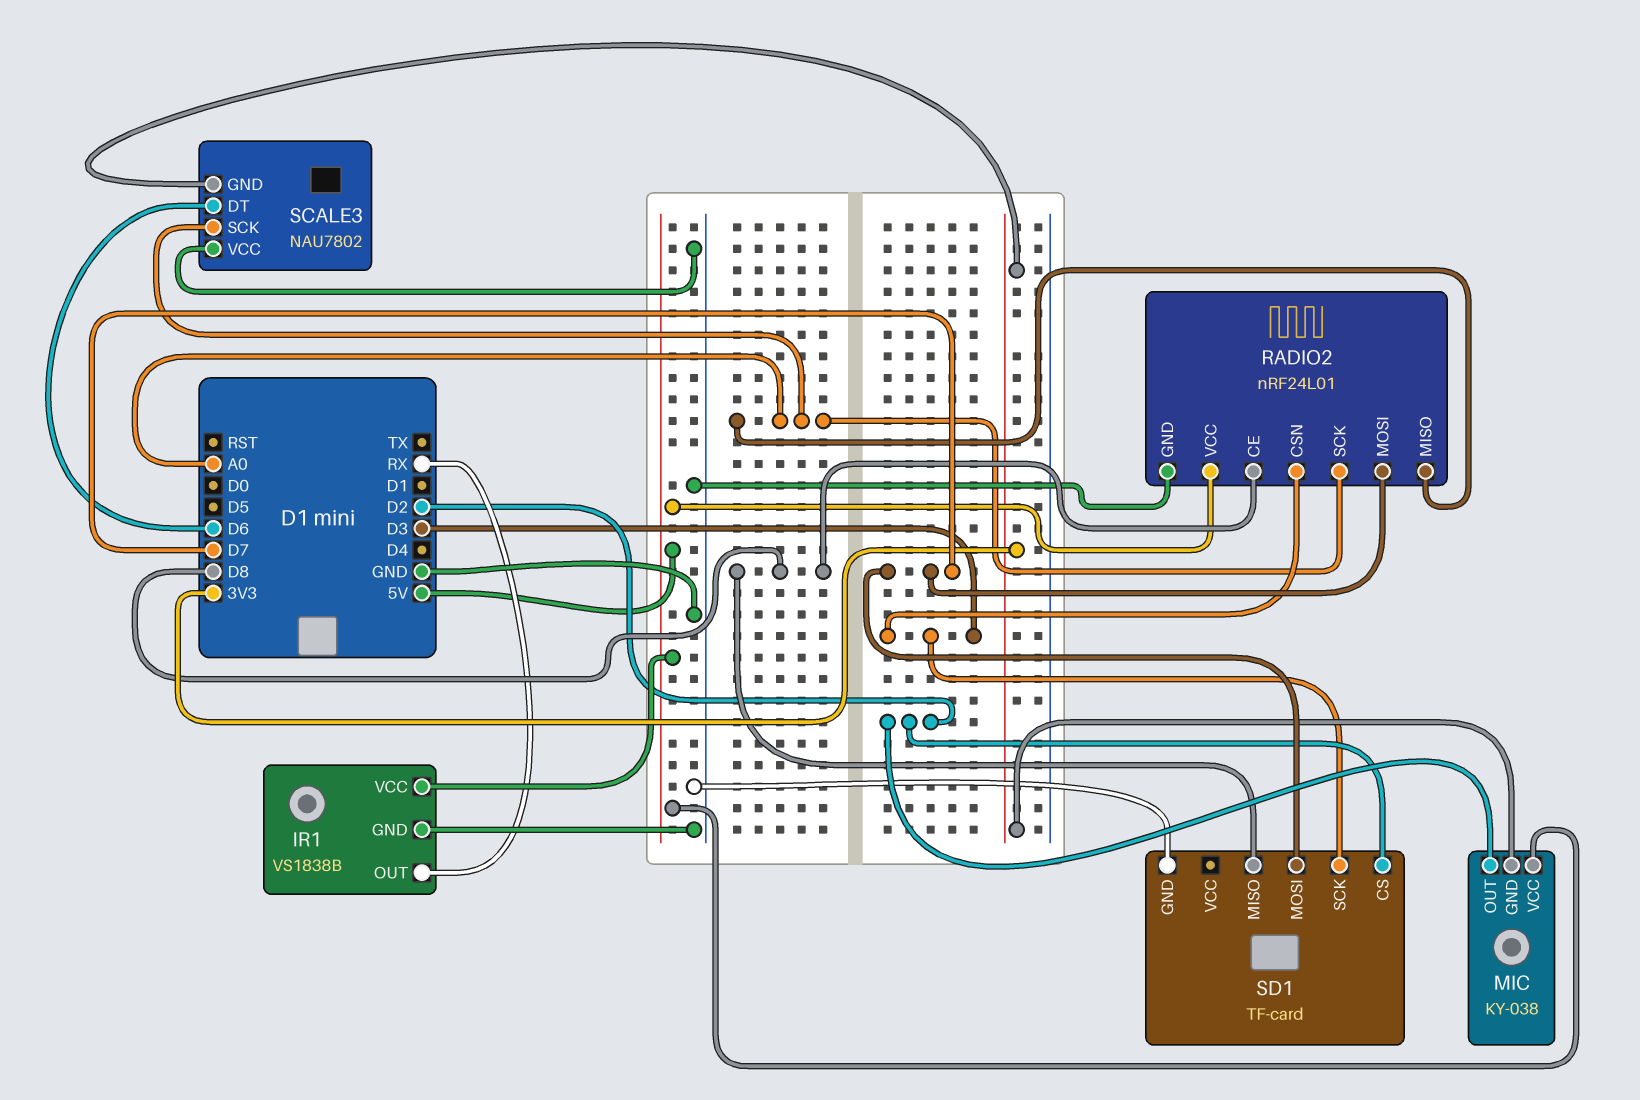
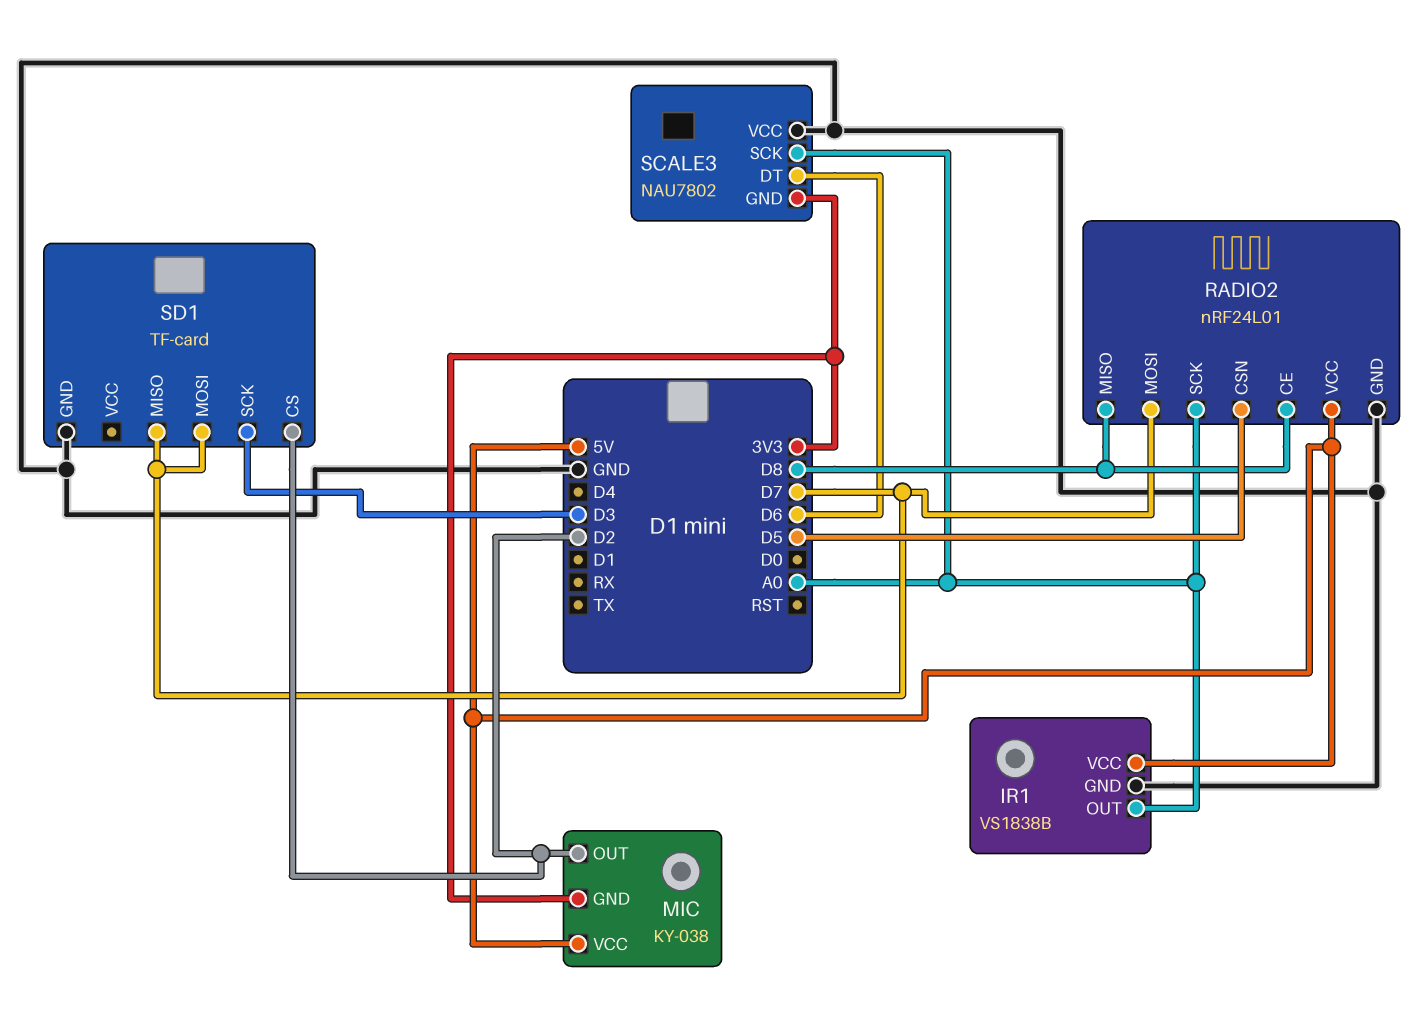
IR1 pin OUT: RX -> A0
RADIO2 pin CSN: D3 -> D5
RADIO2 pin MISO: A0 -> D8
SD1 pin MISO: D8 -> D7

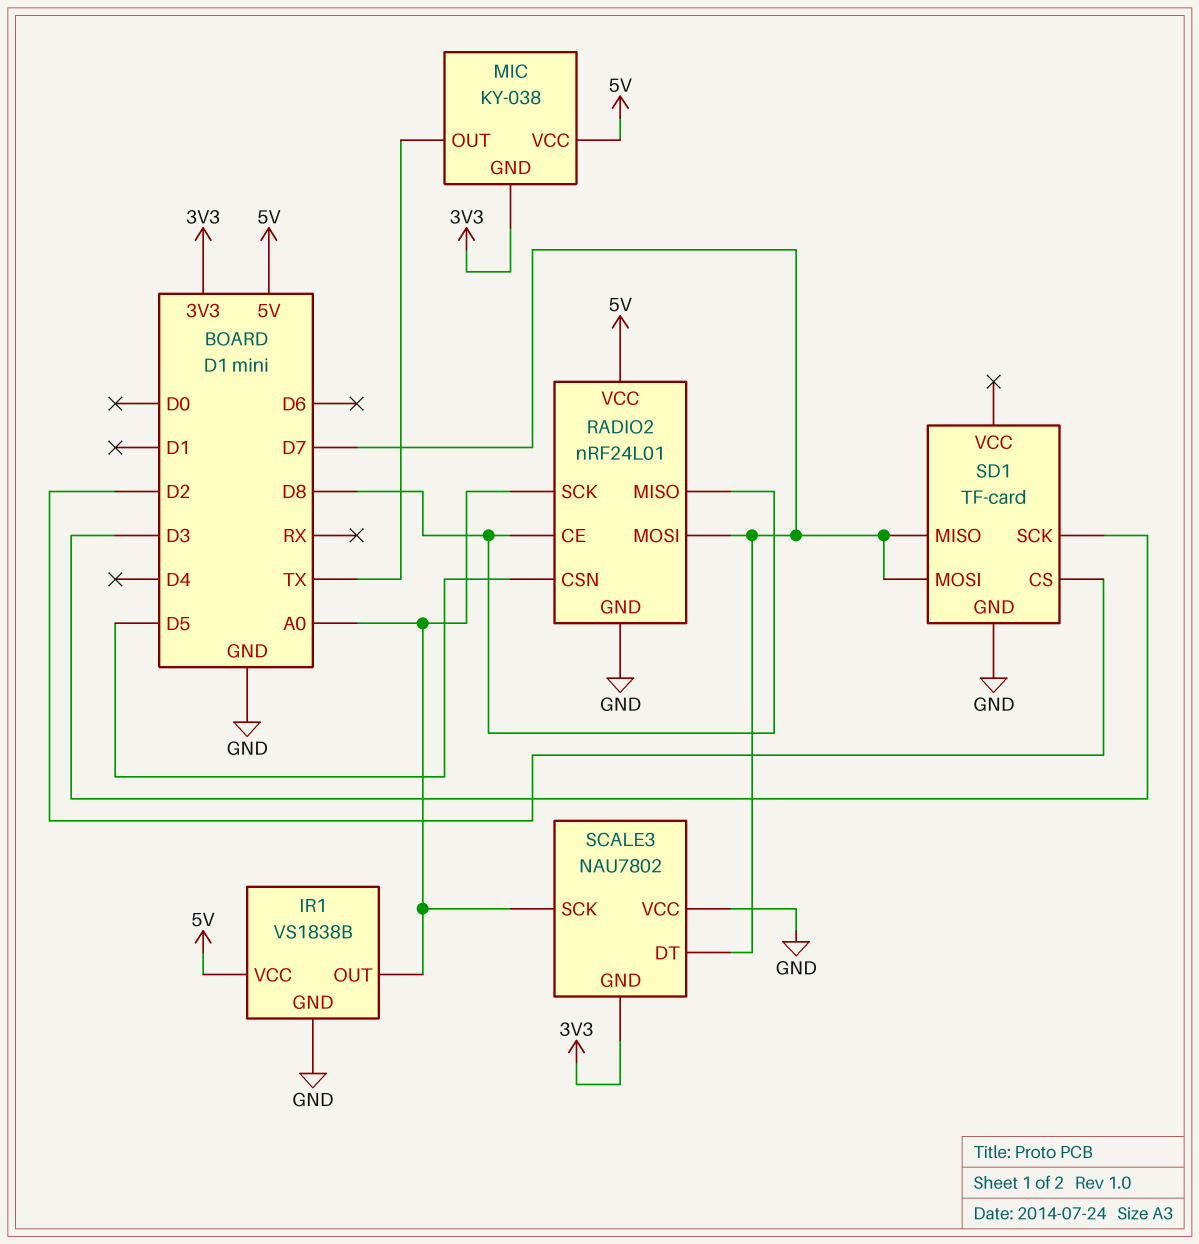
MIC pin OUT: D2 -> TX
SCALE3 pin DT: D6 -> D7

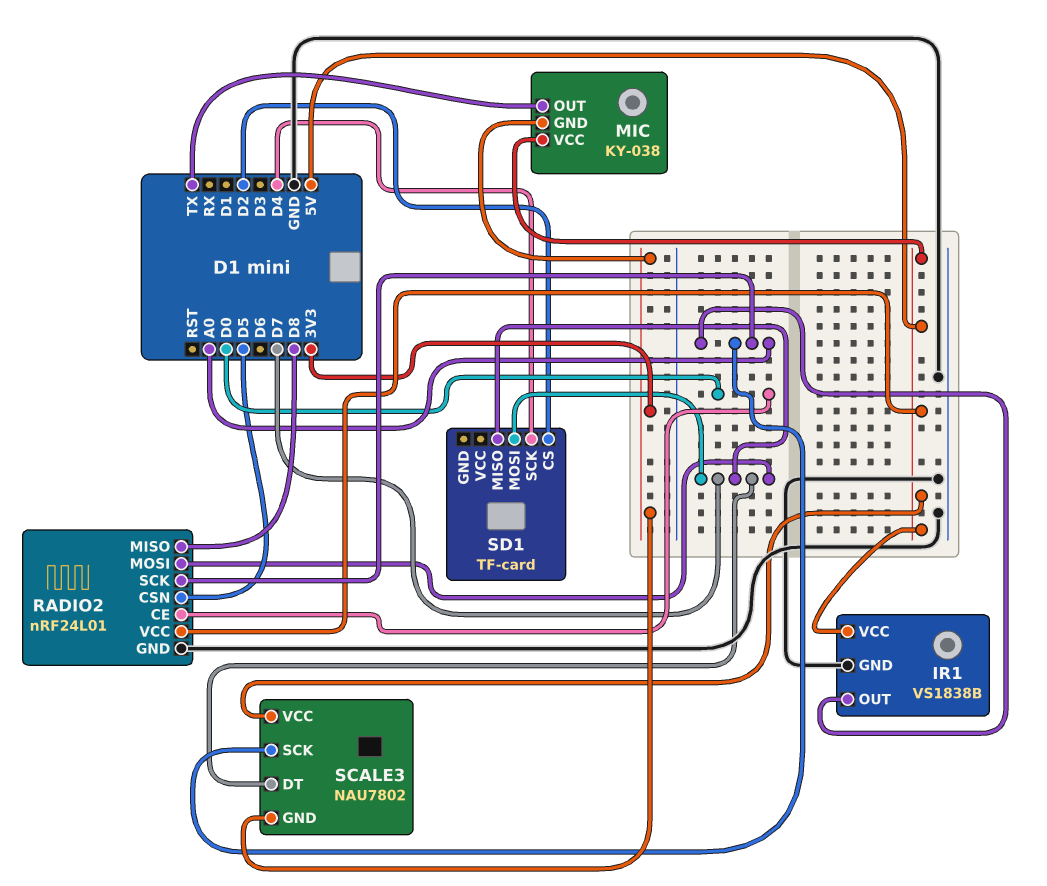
RADIO2 pin CE: D8 -> D0
SCALE3 pin VCC: GND -> 5V
SD1 pin GND: GND -> none
SD1 pin SCK: D3 -> D4

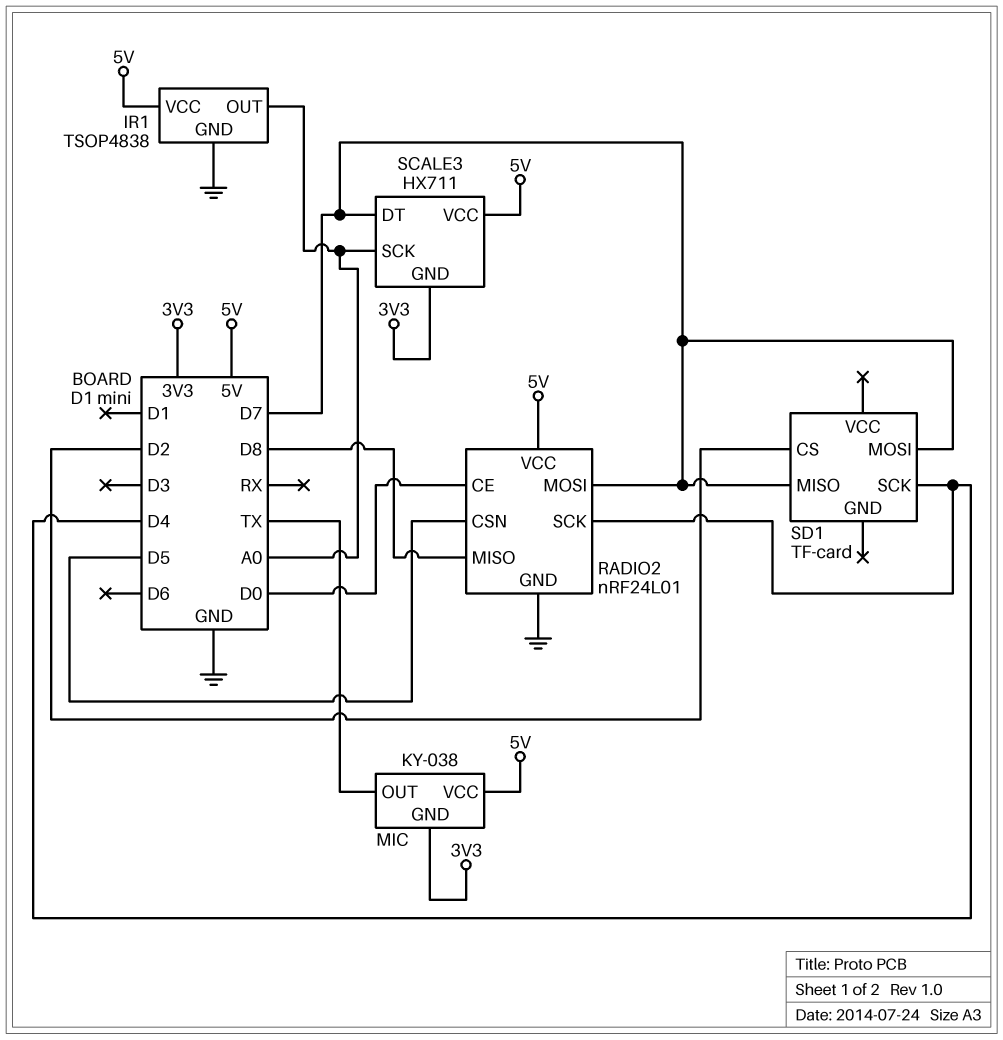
IR1: VS1838B -> TSOP4838
RADIO2 pin SCK: A0 -> D4
SCALE3: NAU7802 -> HX711

